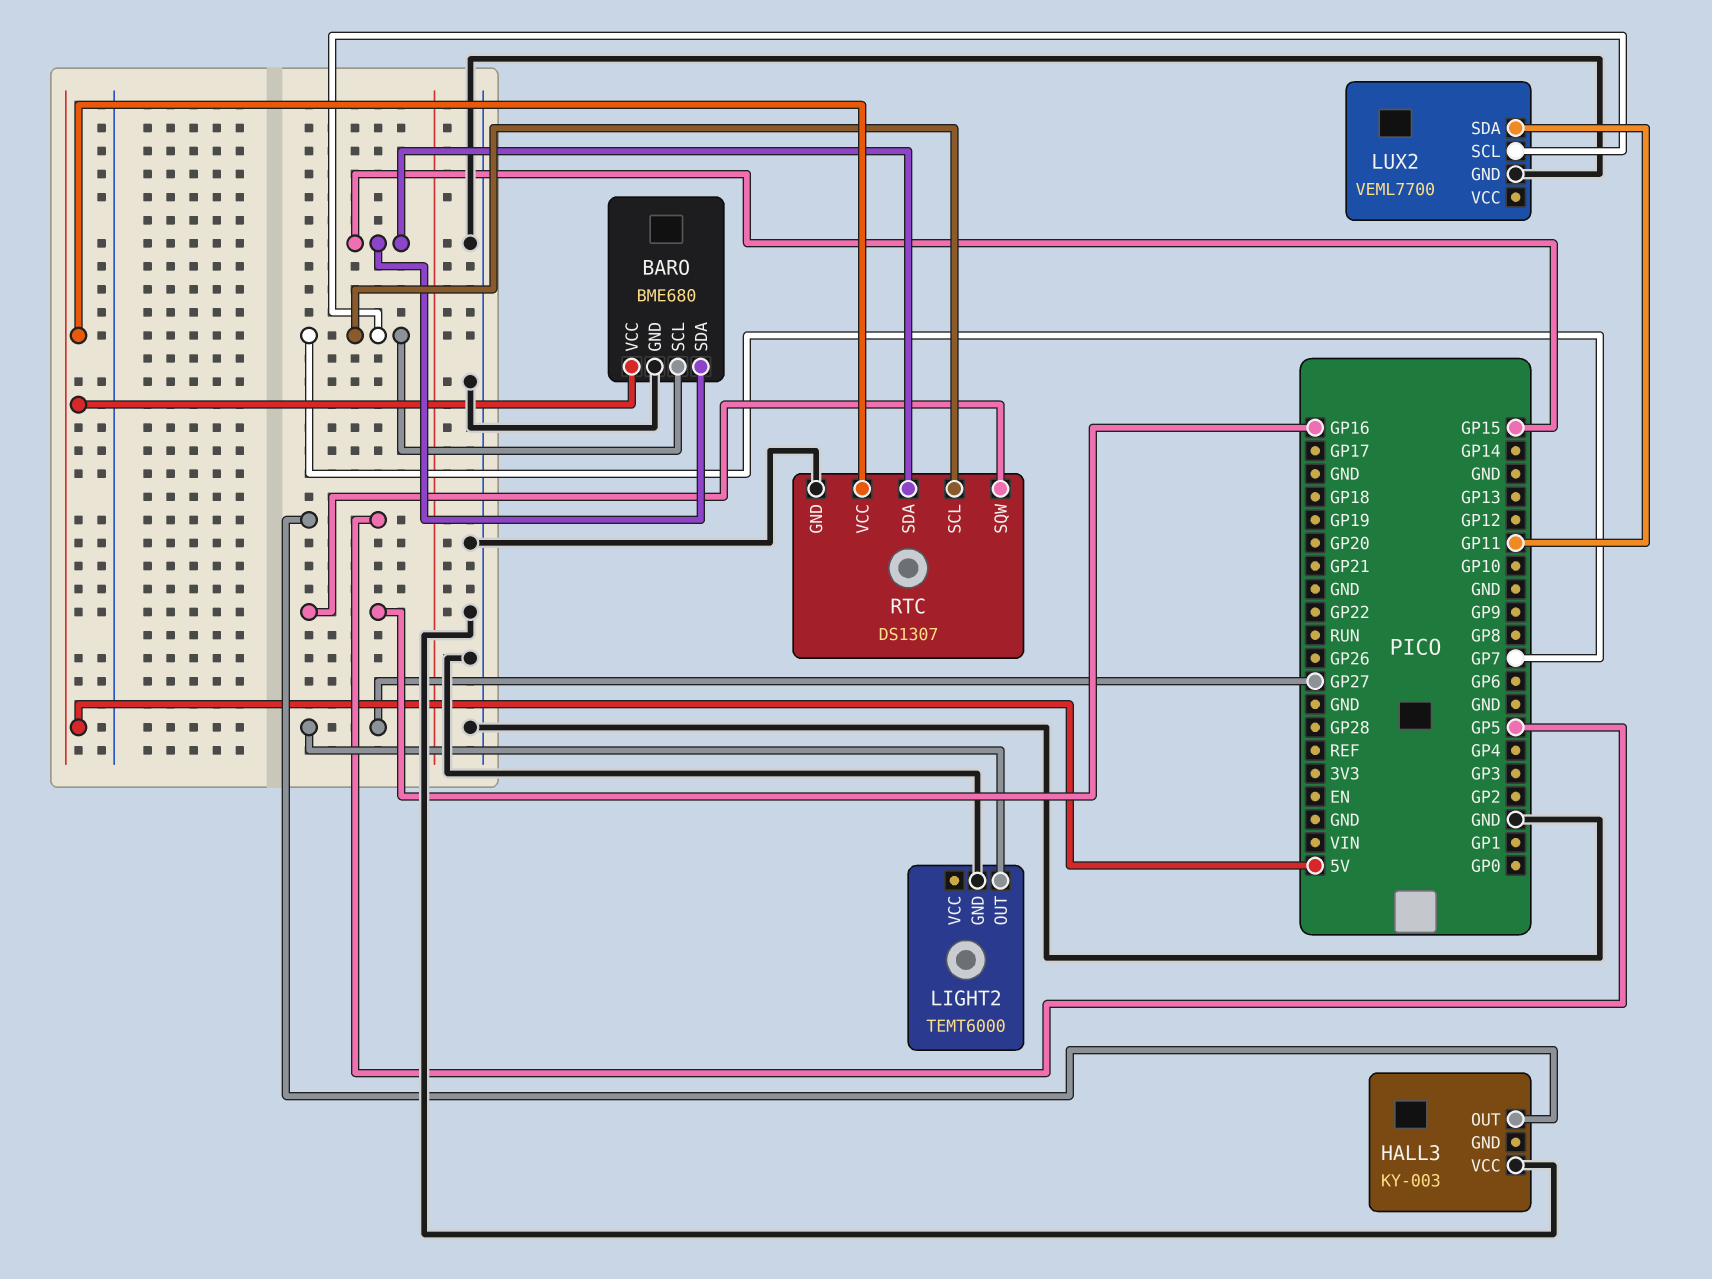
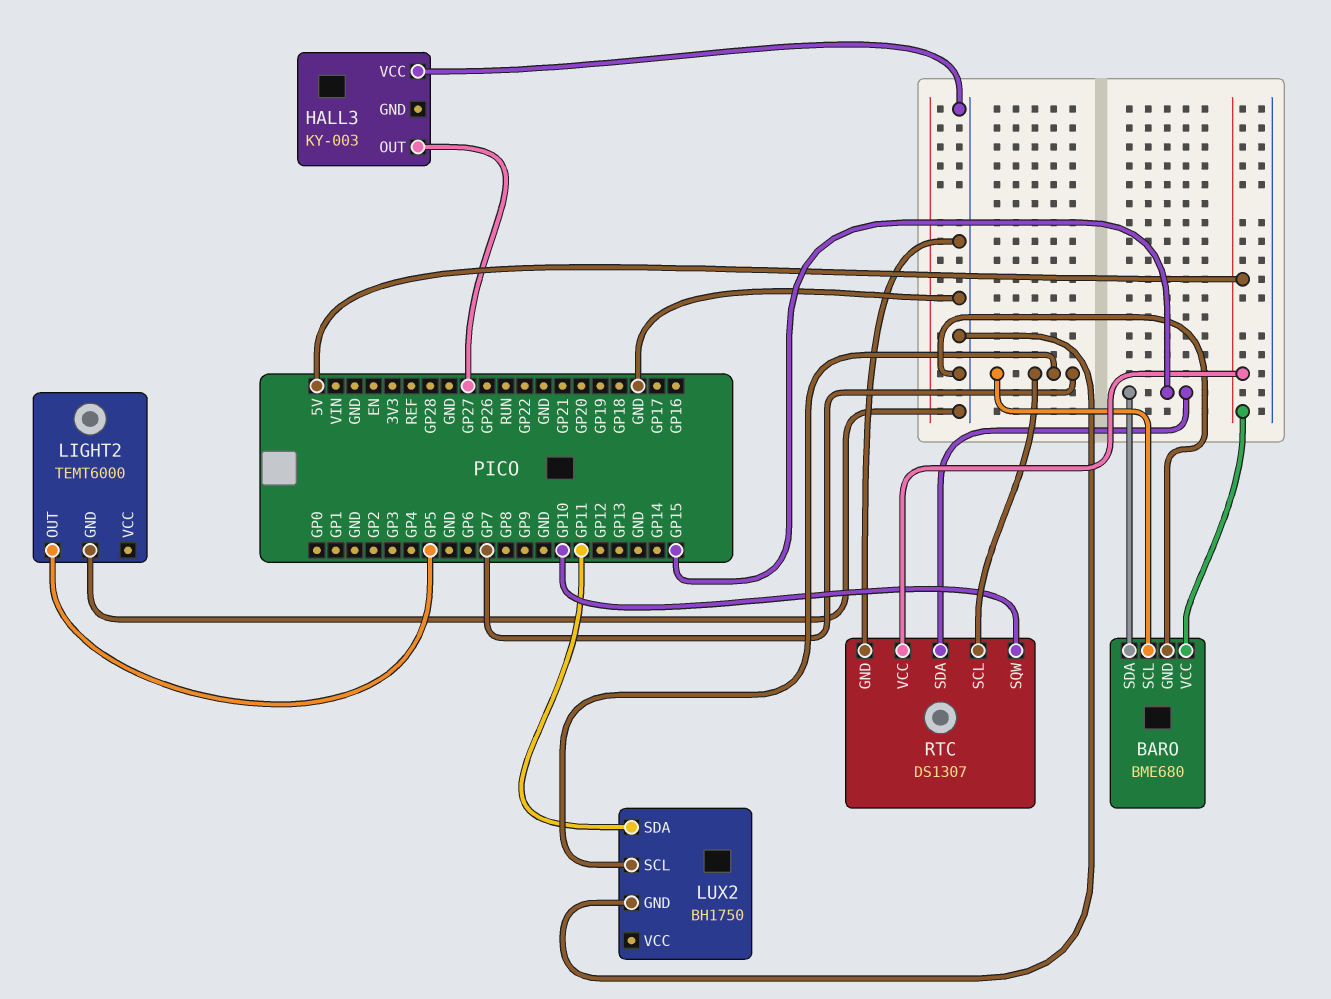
HALL3 pin OUT: GP5 -> GP27
LIGHT2 pin OUT: GP27 -> GP5
LUX2: VEML7700 -> BH1750
RTC pin SQW: GP16 -> GP10

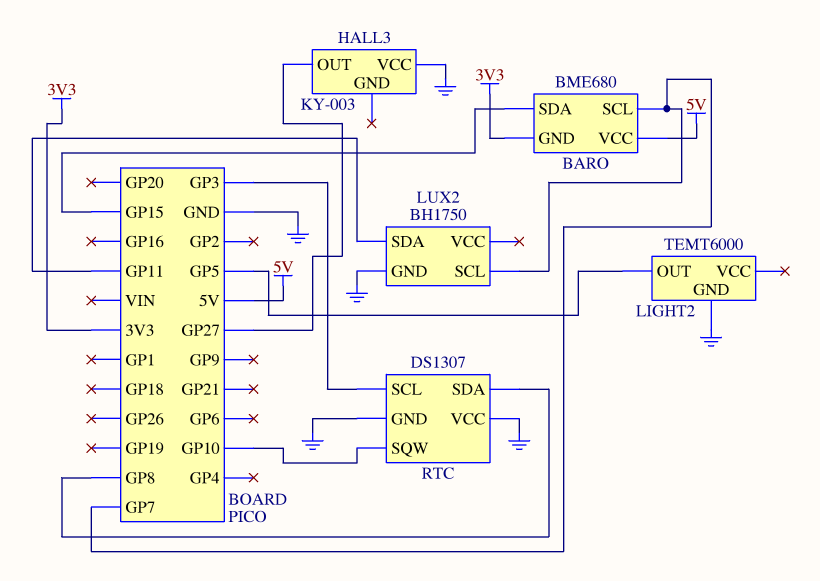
BARO pin GND: GND -> 3V3
RTC pin SCL: GP7 -> GP3
RTC pin SDA: GP15 -> GP8
RTC pin VCC: 5V -> GND

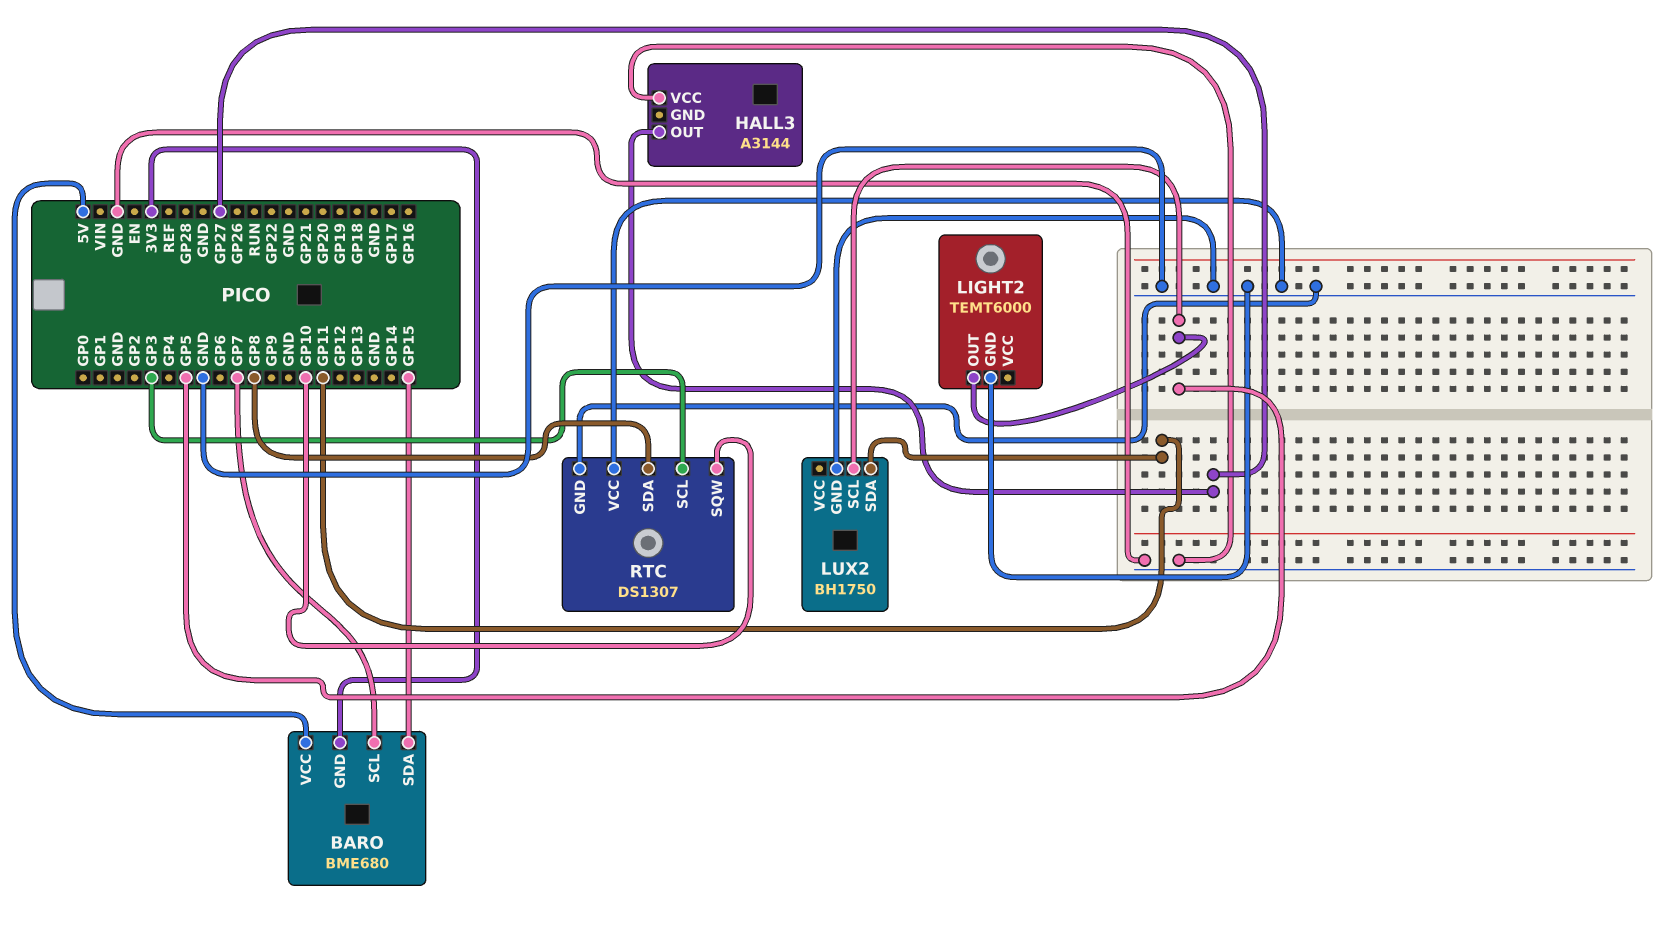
HALL3: KY-003 -> A3144
LUX2 pin SCL: GP7 -> GP5

